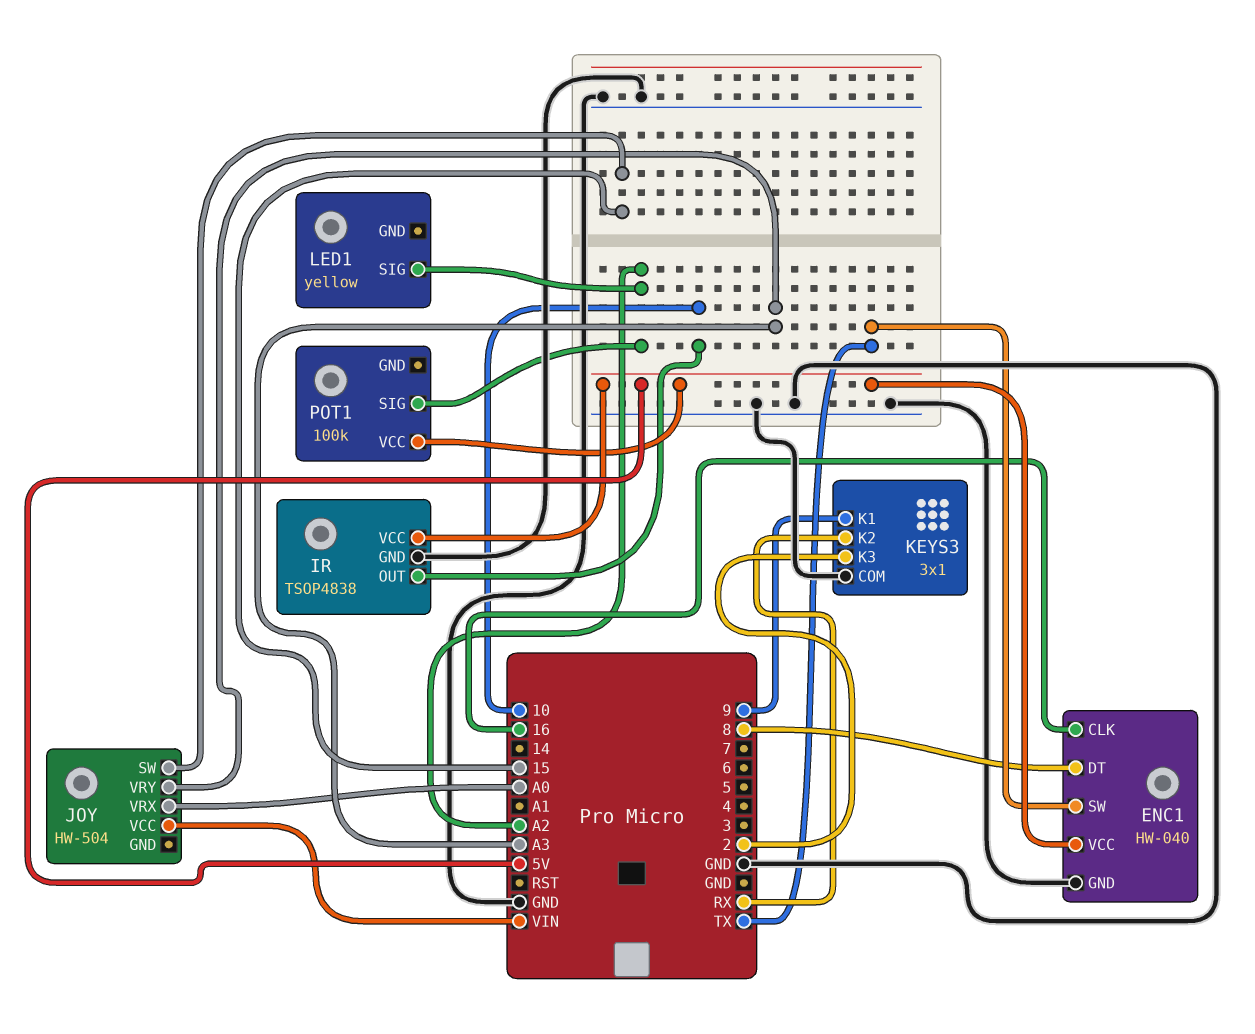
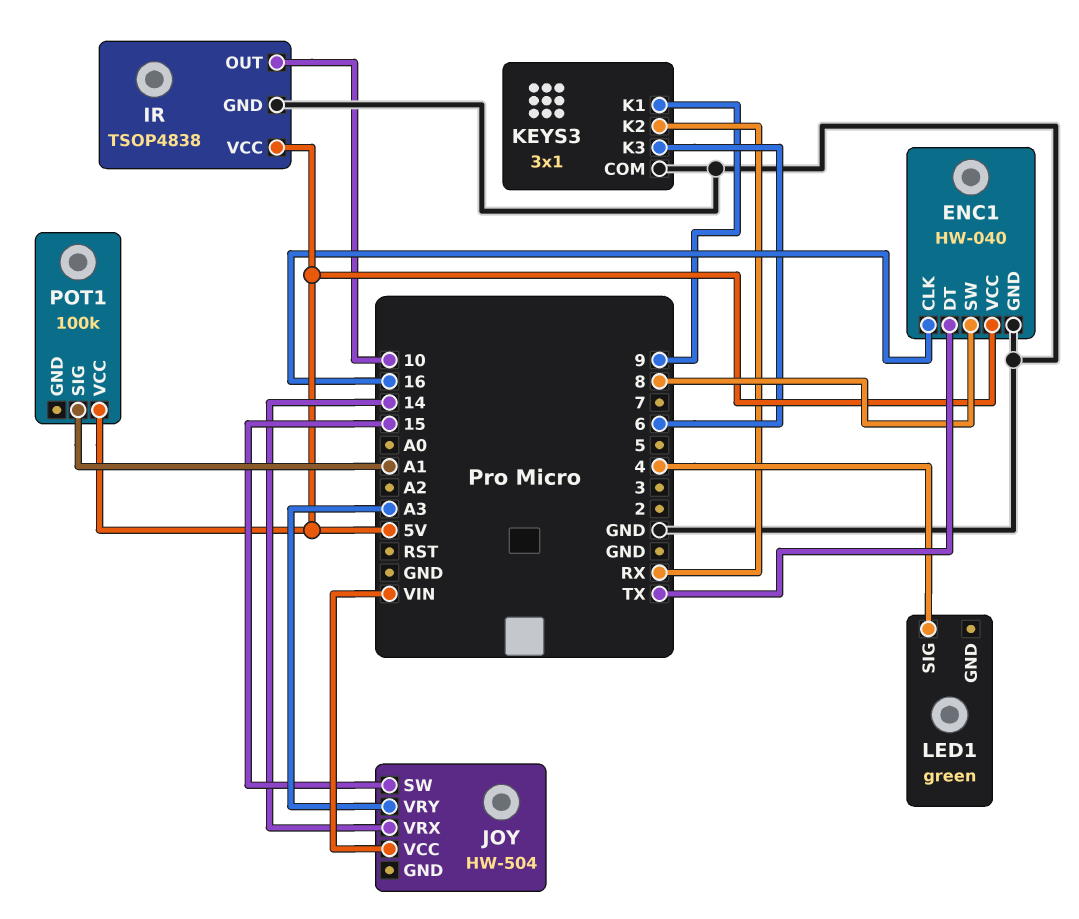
ENC1 pin DT: 8 -> TX
ENC1 pin SW: TX -> 8
JOY pin VRX: A0 -> 14
KEYS3 pin K3: 2 -> 6
LED1: yellow -> green
LED1 pin SIG: A2 -> 4
POT1 pin SIG: A2 -> A1

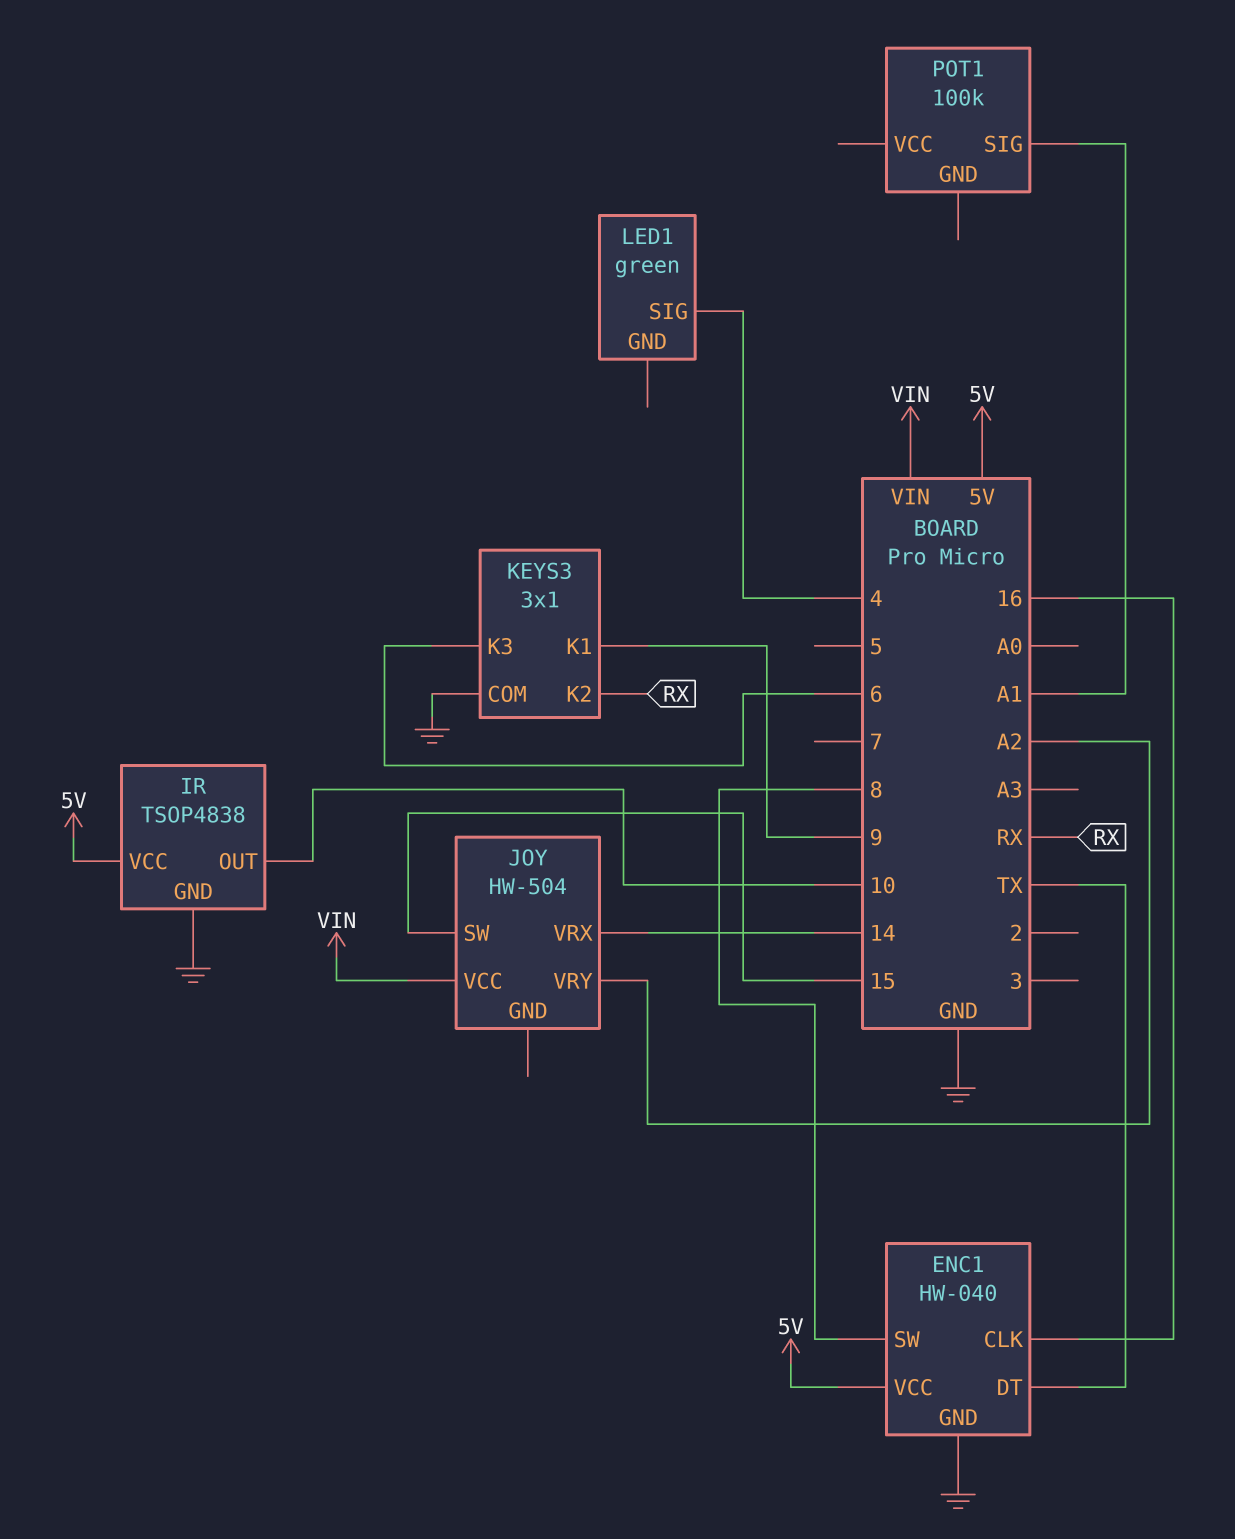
JOY pin VRY: A3 -> A2
POT1 pin VCC: 5V -> none

